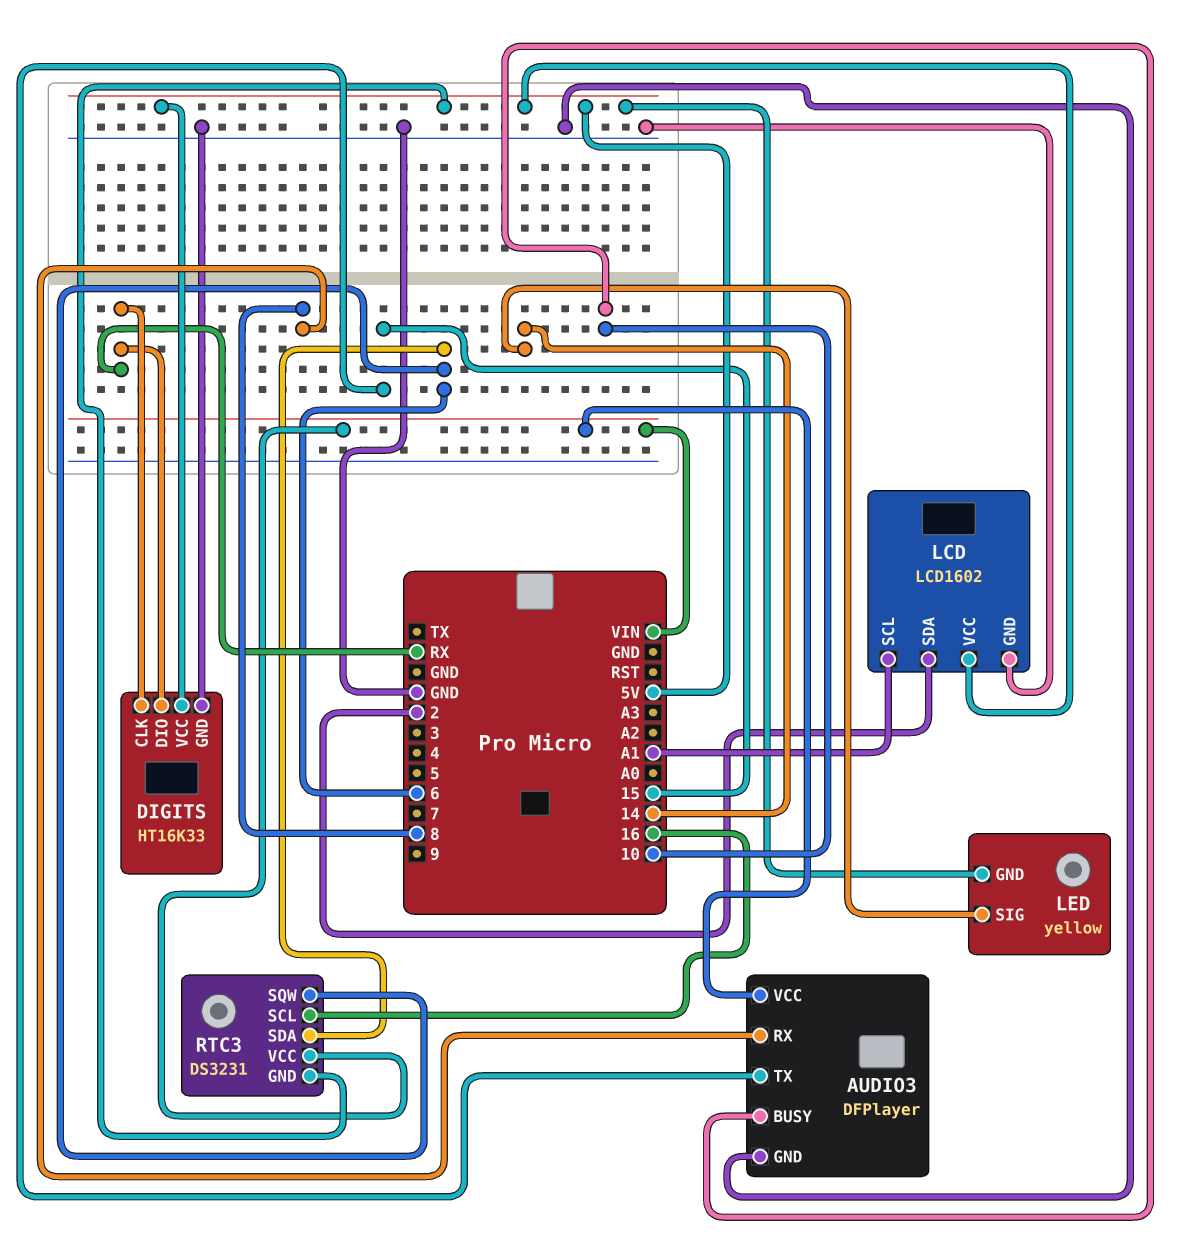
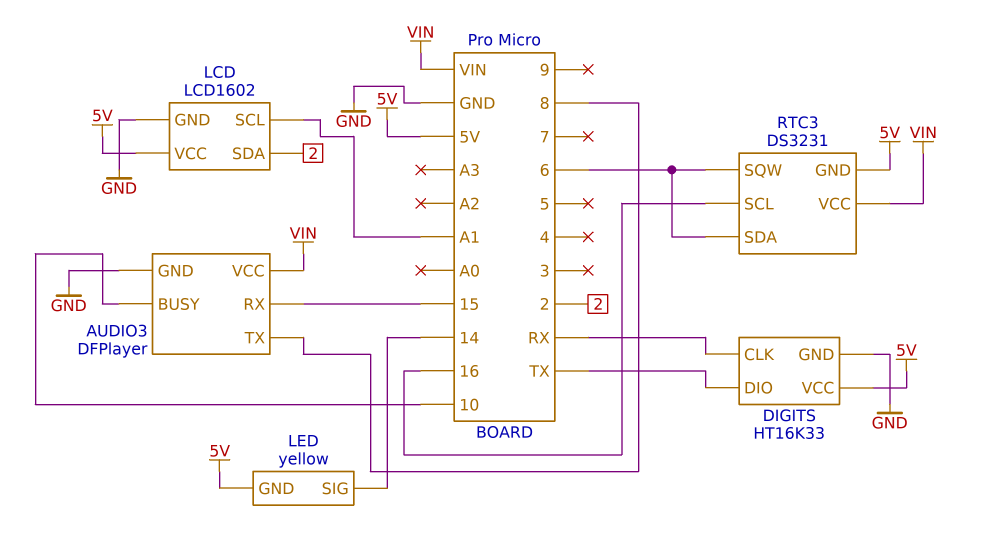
AUDIO3 pin RX: 8 -> 15
AUDIO3 pin TX: 15 -> 8
DIGITS pin DIO: RX -> TX

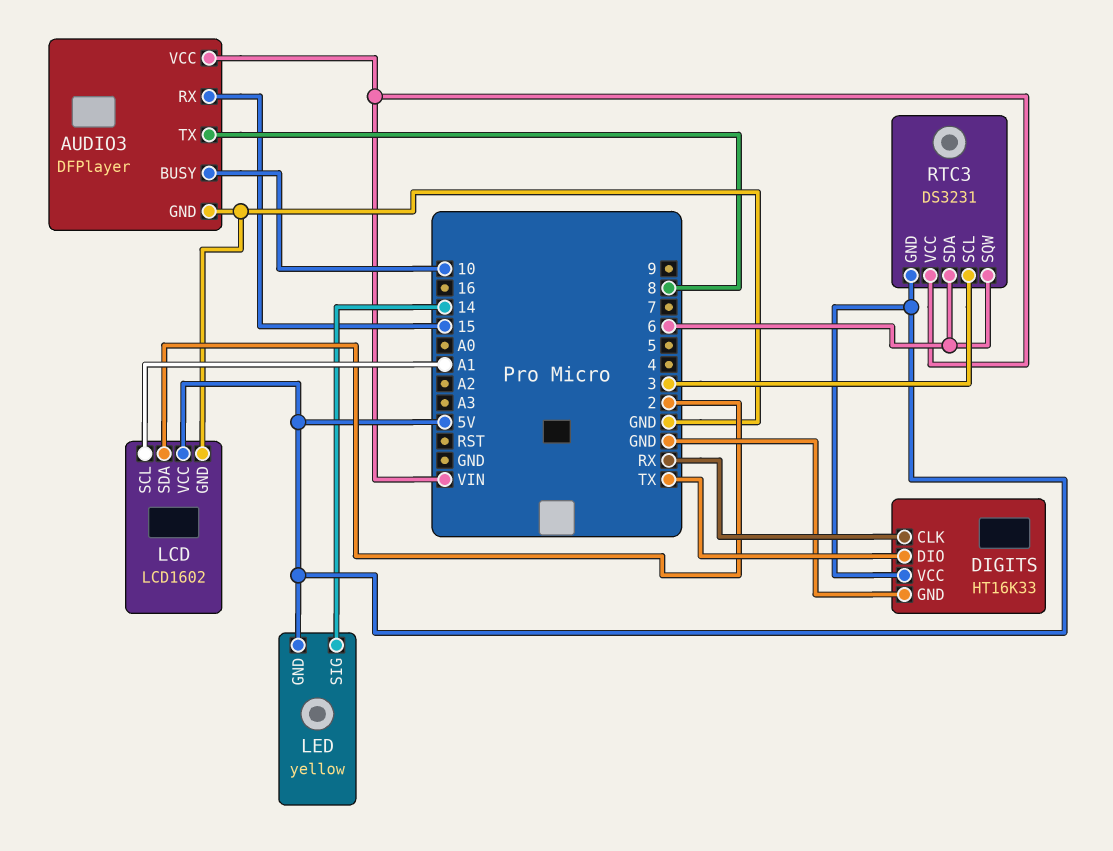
RTC3 pin SCL: 16 -> 3

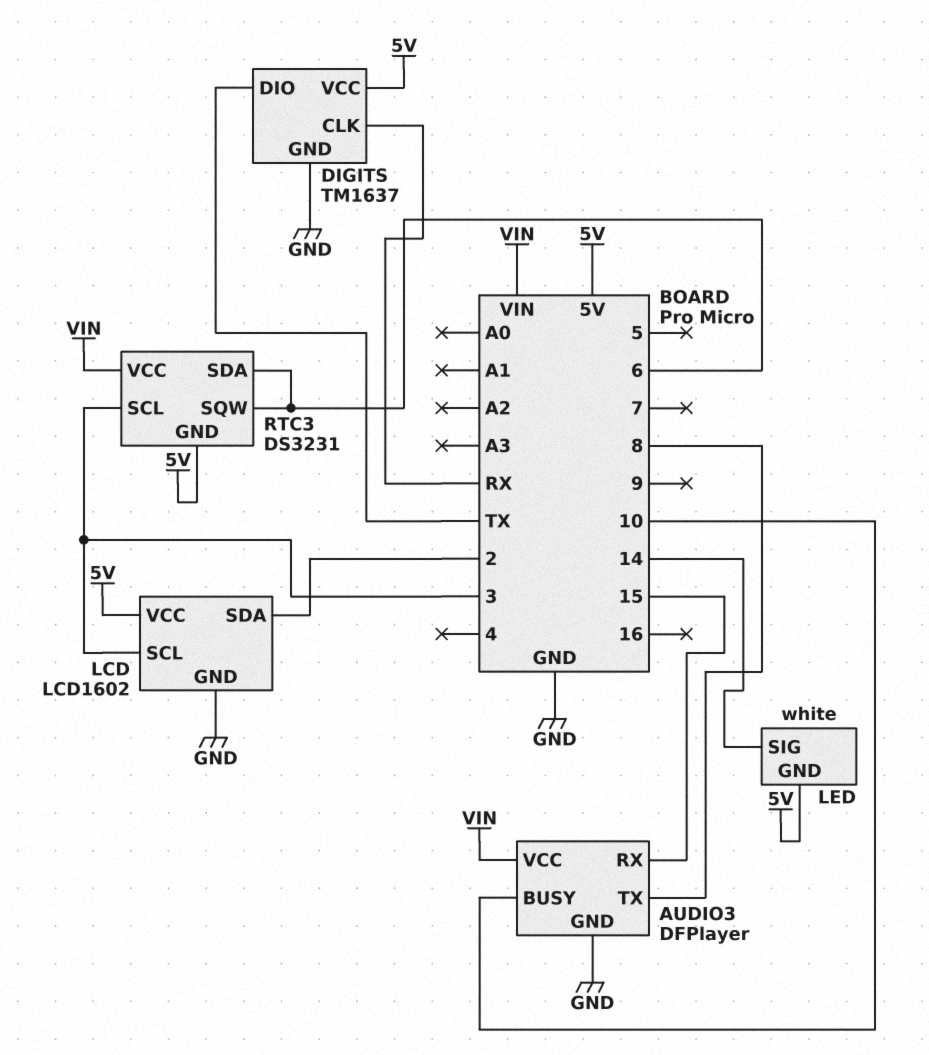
DIGITS: HT16K33 -> TM1637
LCD pin SCL: A1 -> 3
LED: yellow -> white

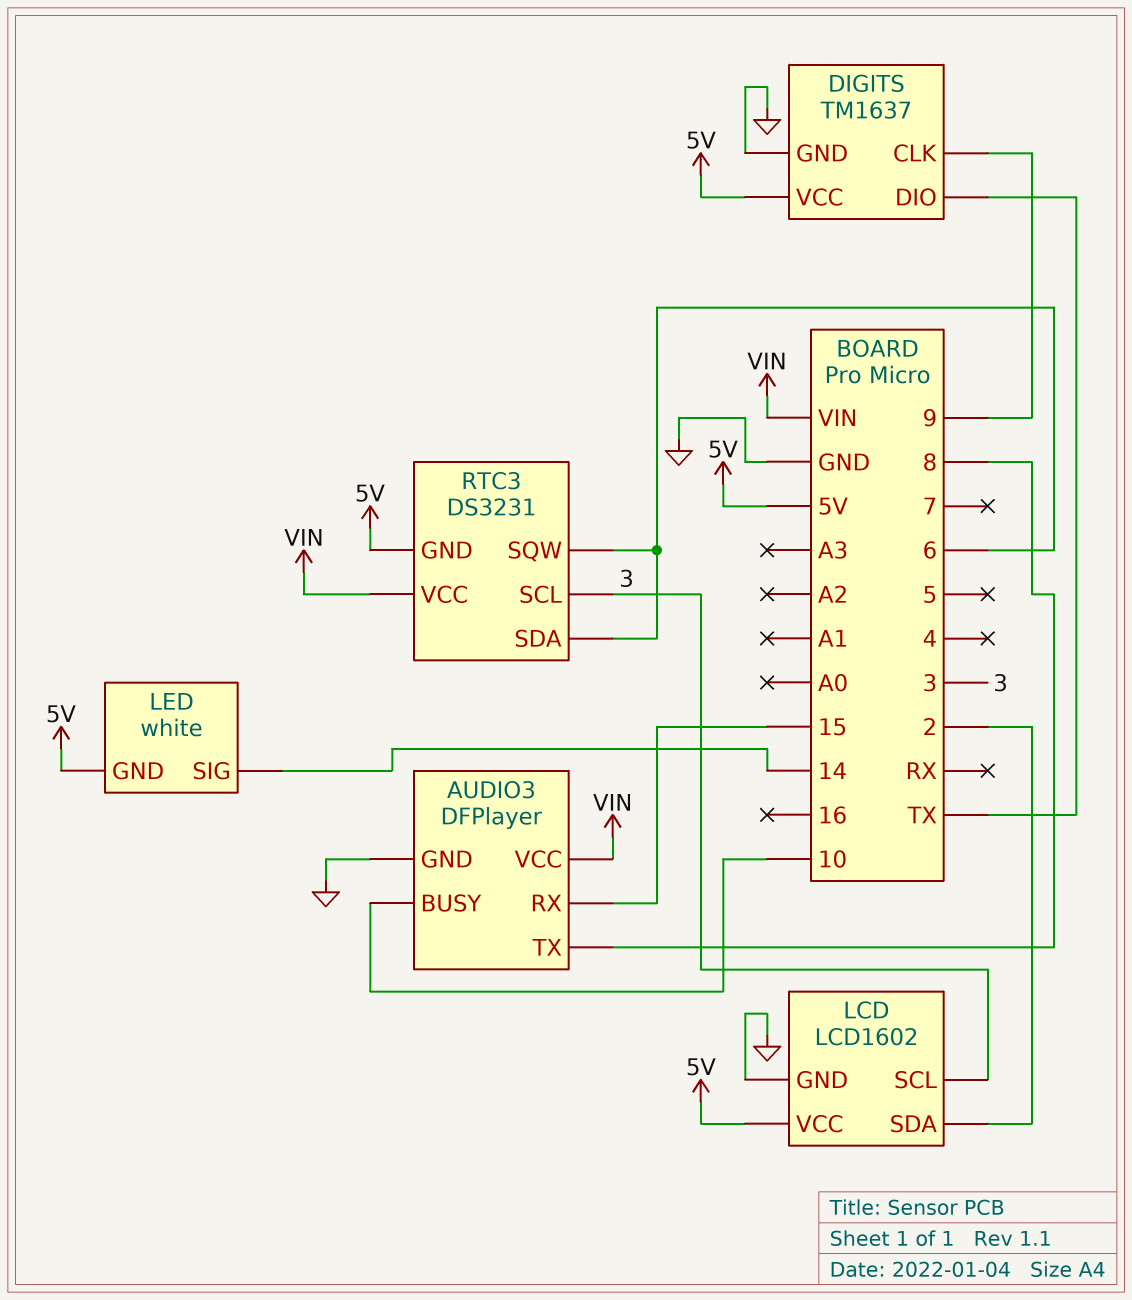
DIGITS pin CLK: RX -> 9

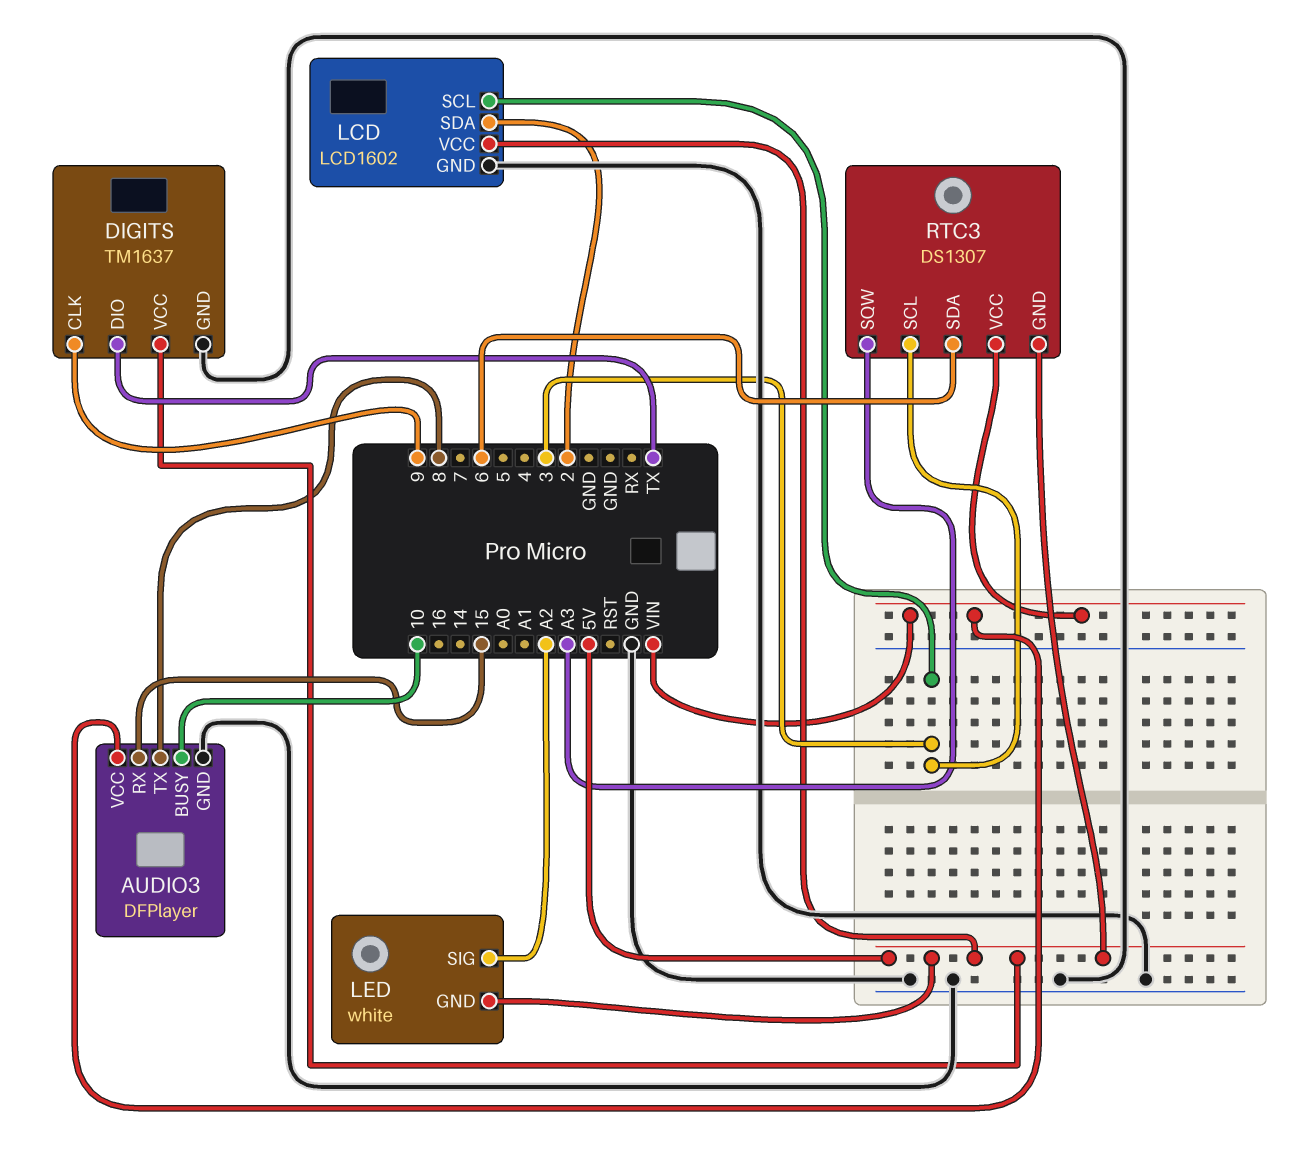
LED pin SIG: 14 -> A2
RTC3: DS3231 -> DS1307
RTC3 pin SQW: 6 -> A3

